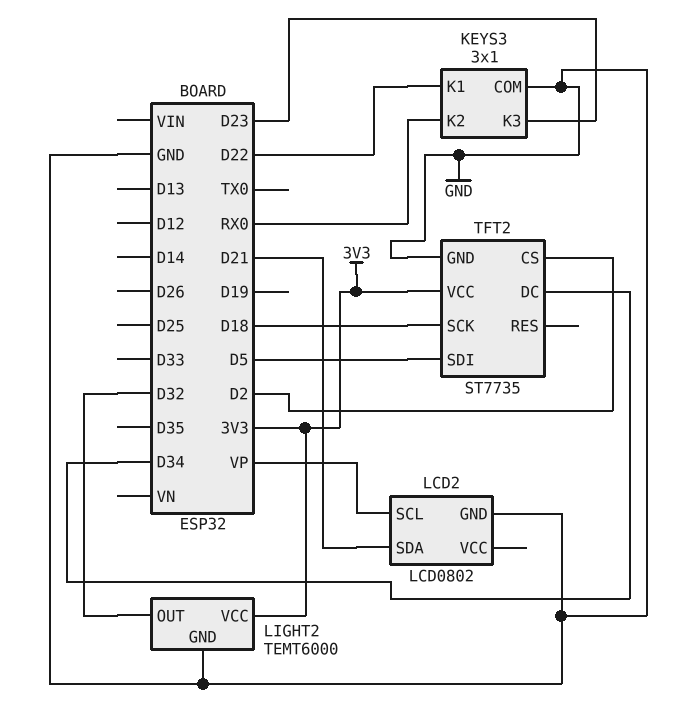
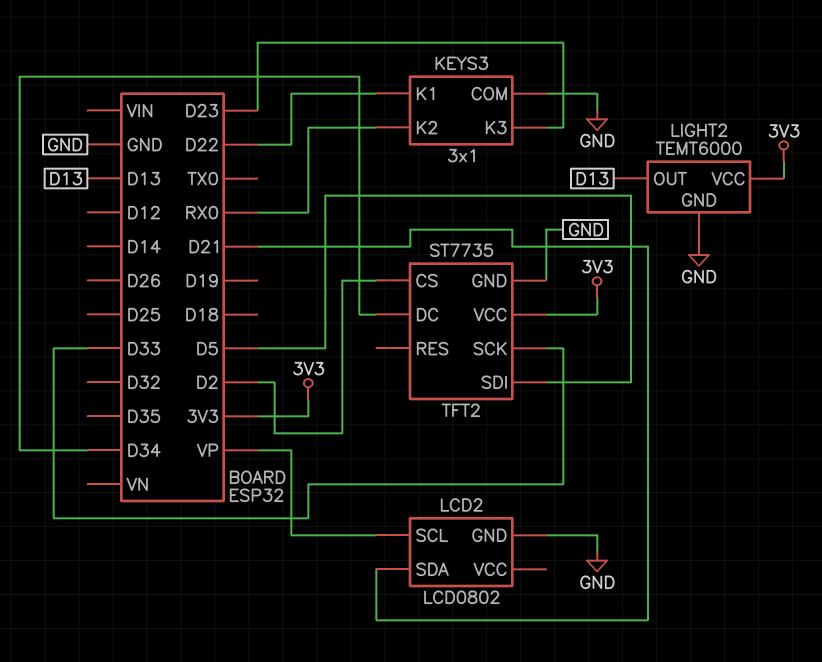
LIGHT2 pin OUT: D32 -> D13
TFT2 pin SCK: D18 -> D33

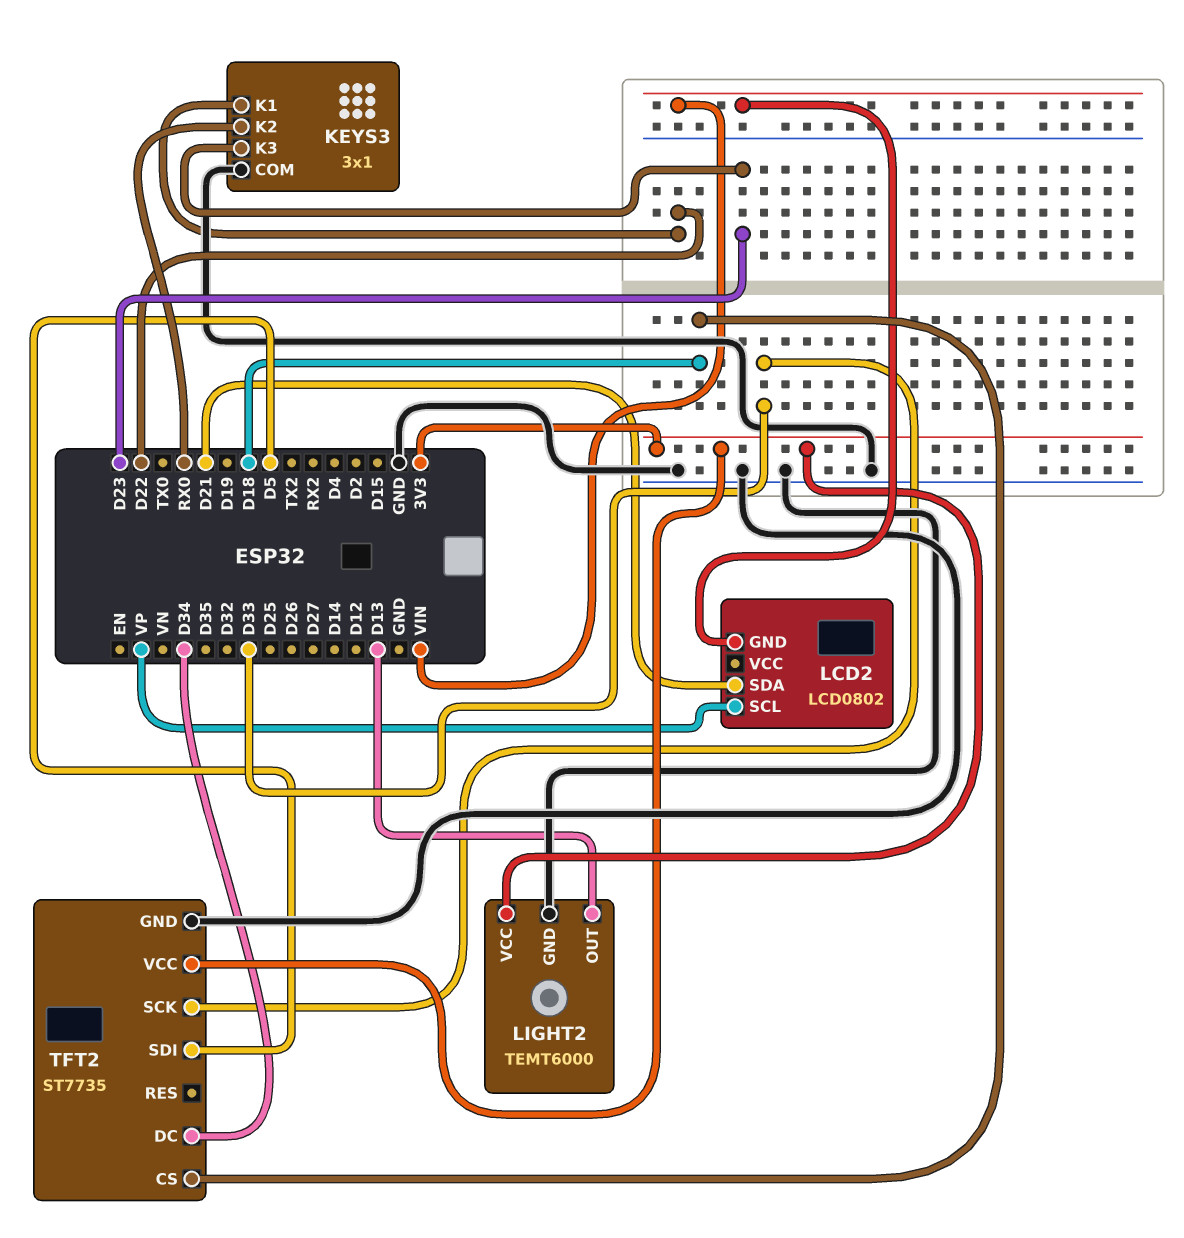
LCD2 pin GND: GND -> VIN
TFT2 pin CS: D2 -> D18

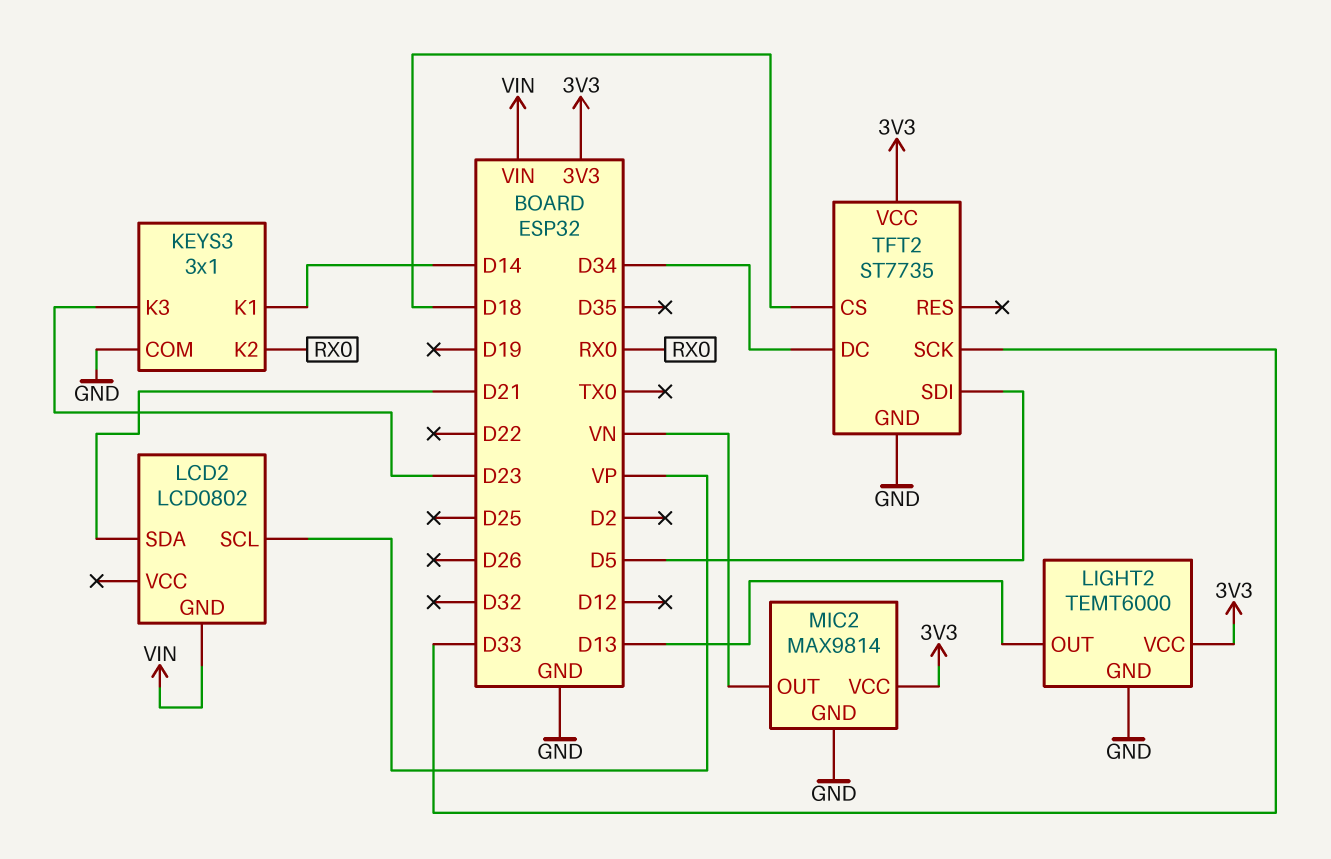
KEYS3 pin K1: D22 -> D14
MIC2: none -> MAX9814
MIC2 pin GND: none -> GND
MIC2 pin OUT: none -> VN
MIC2 pin VCC: none -> 3V3

